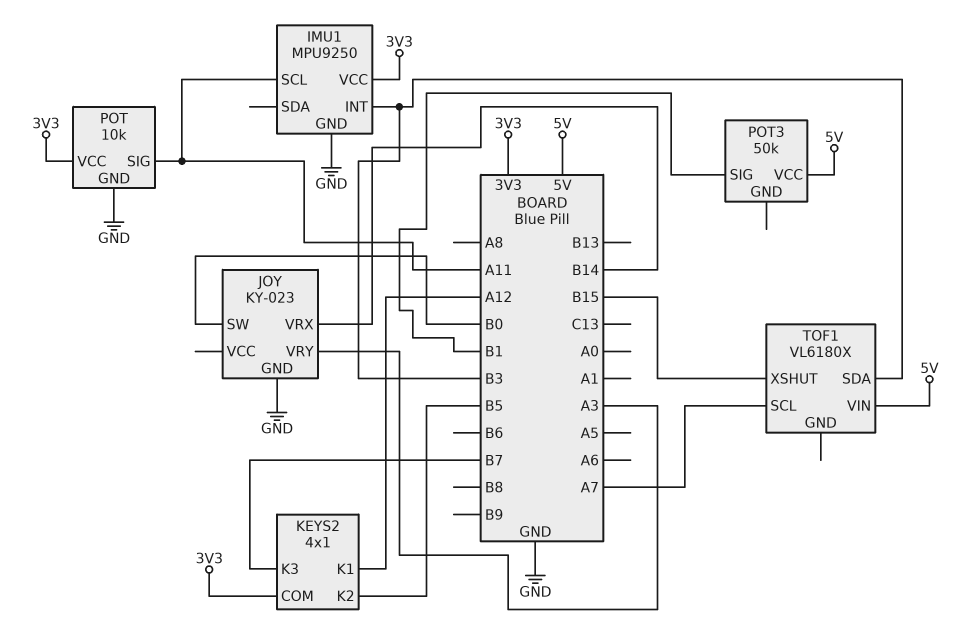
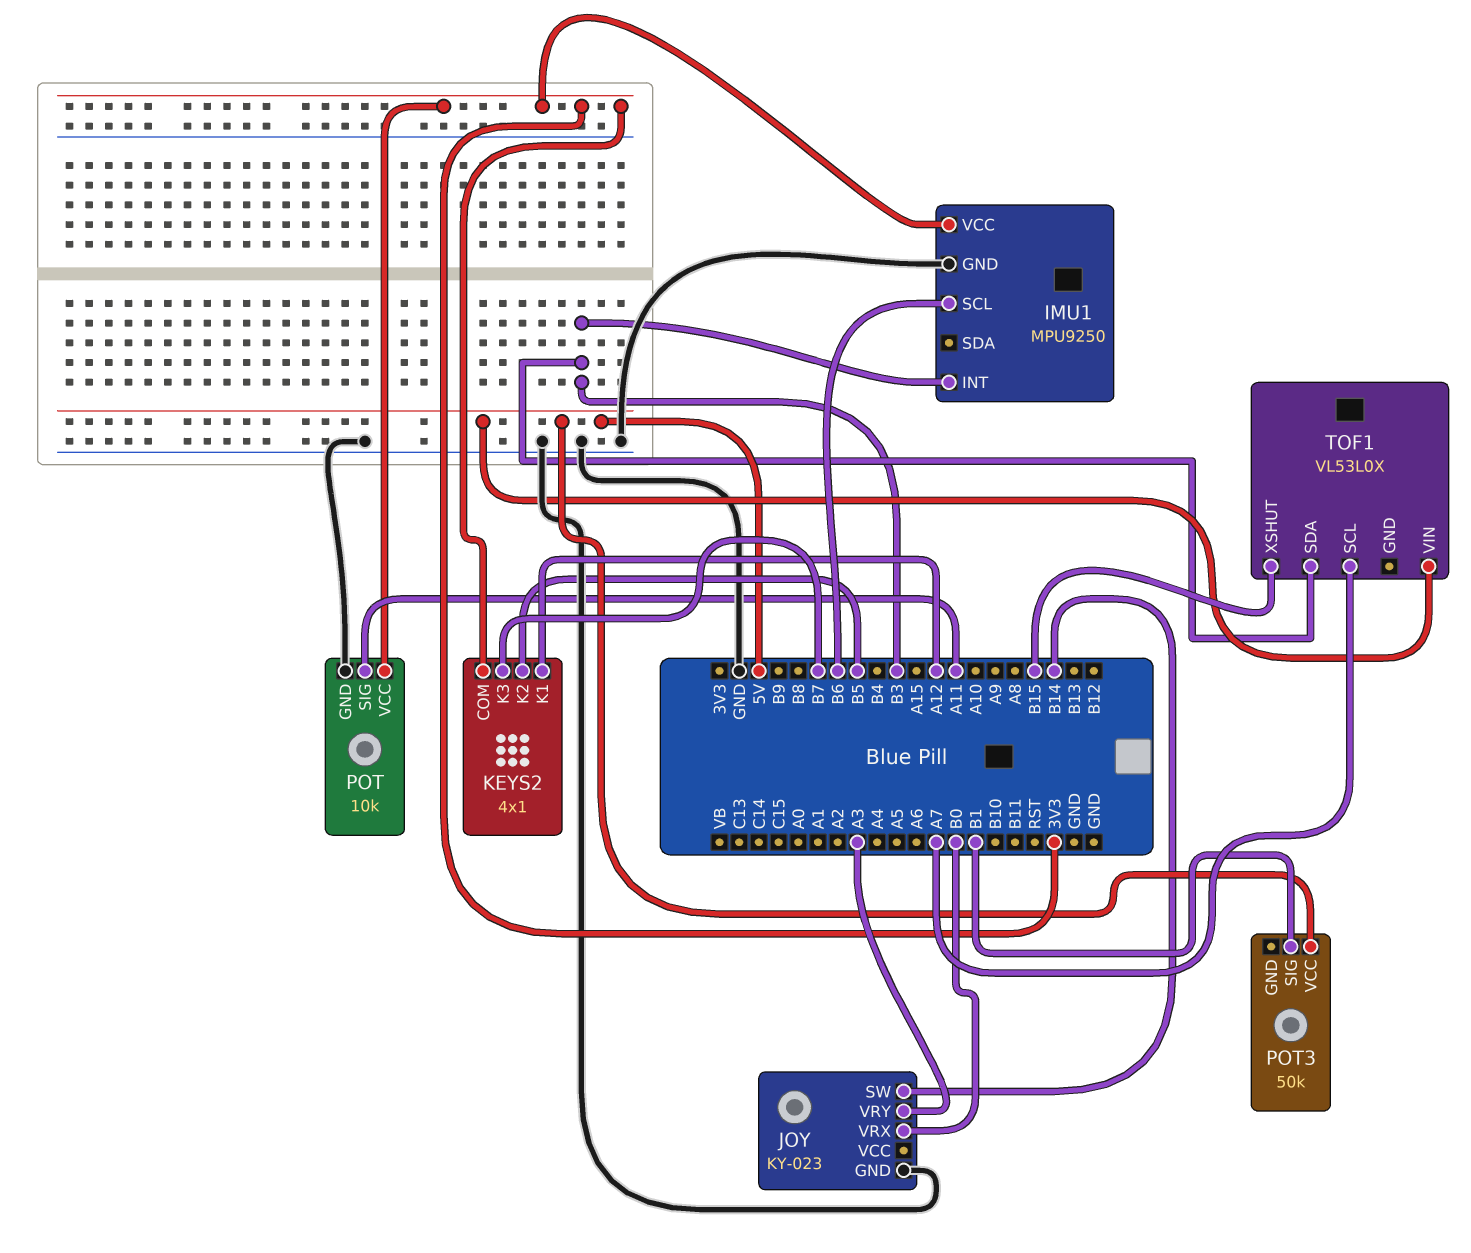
IMU1 pin SCL: A11 -> B6
JOY pin SW: B0 -> B14
JOY pin VRX: B14 -> B0
TOF1: VL6180X -> VL53L0X

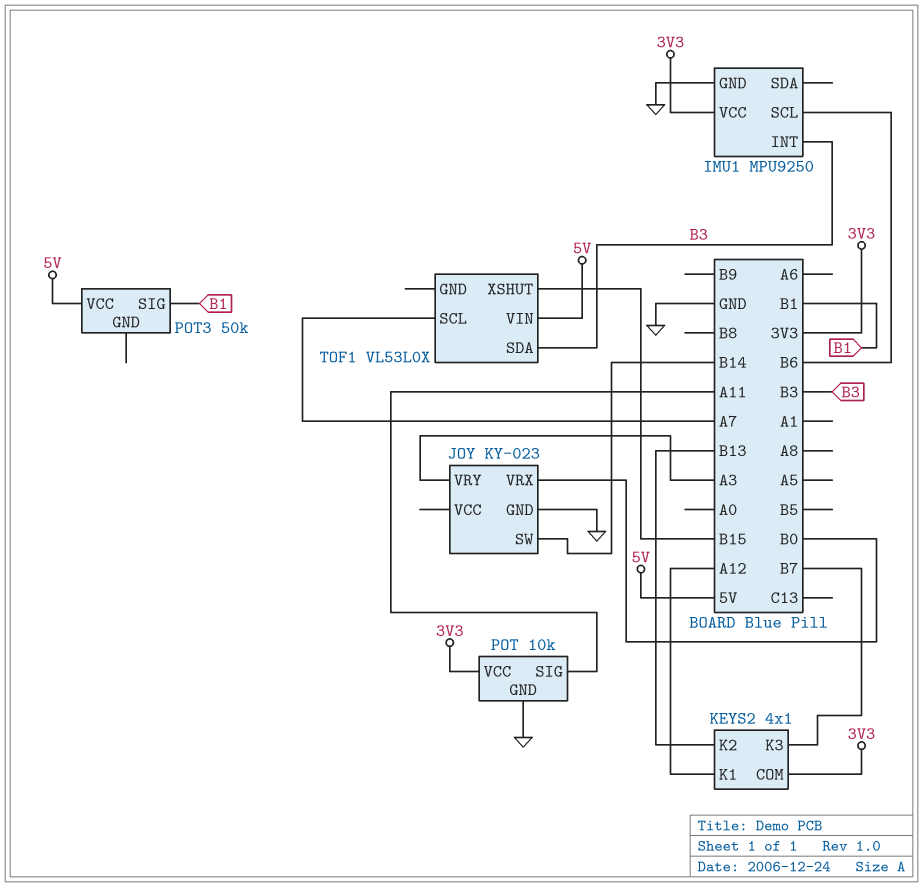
KEYS2 pin K2: B5 -> B13

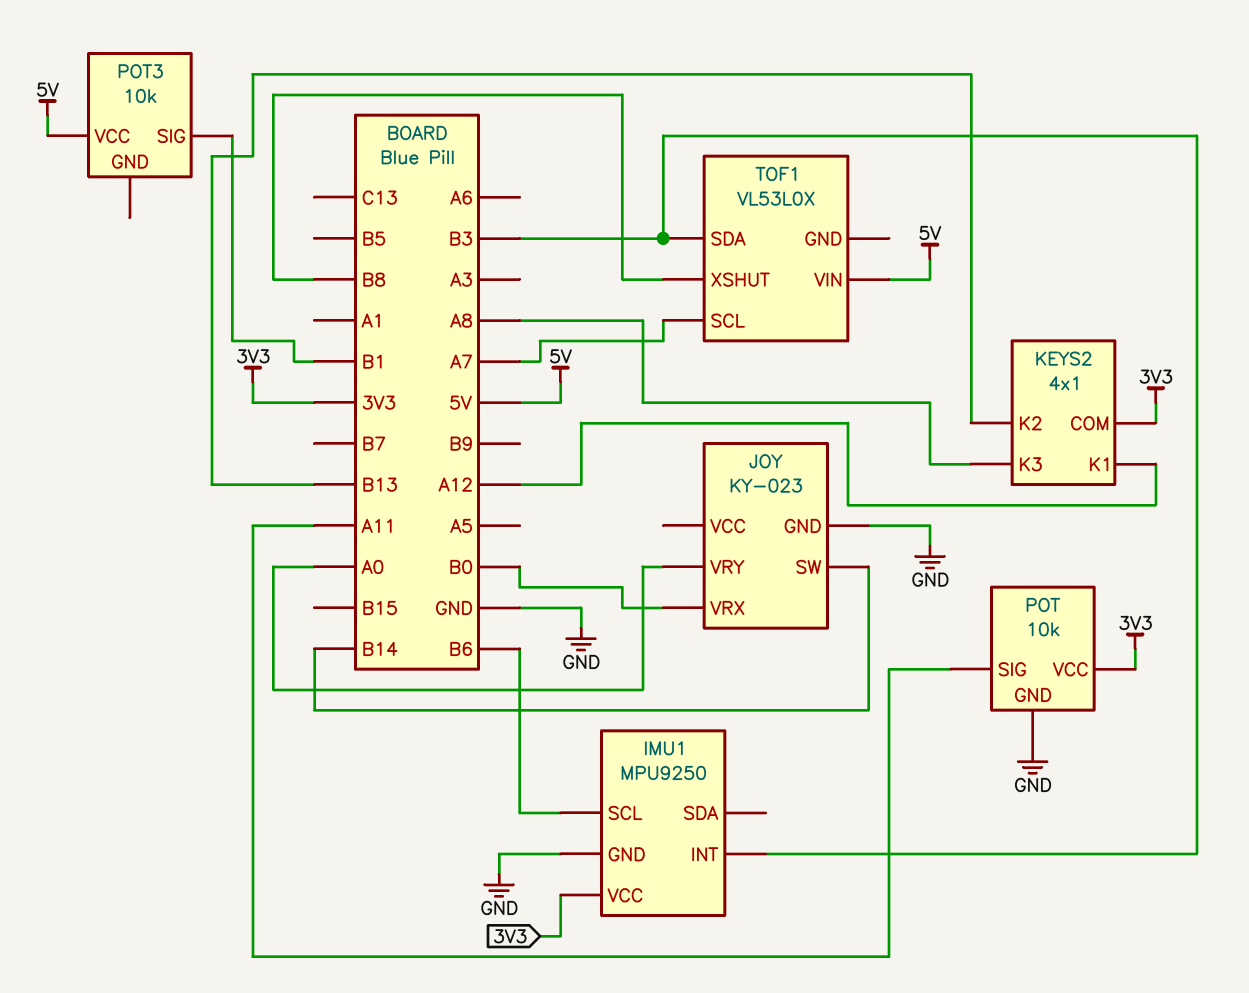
JOY pin VRY: A3 -> A0
KEYS2 pin K3: B7 -> A8
POT3: 50k -> 10k
TOF1 pin XSHUT: B15 -> B8

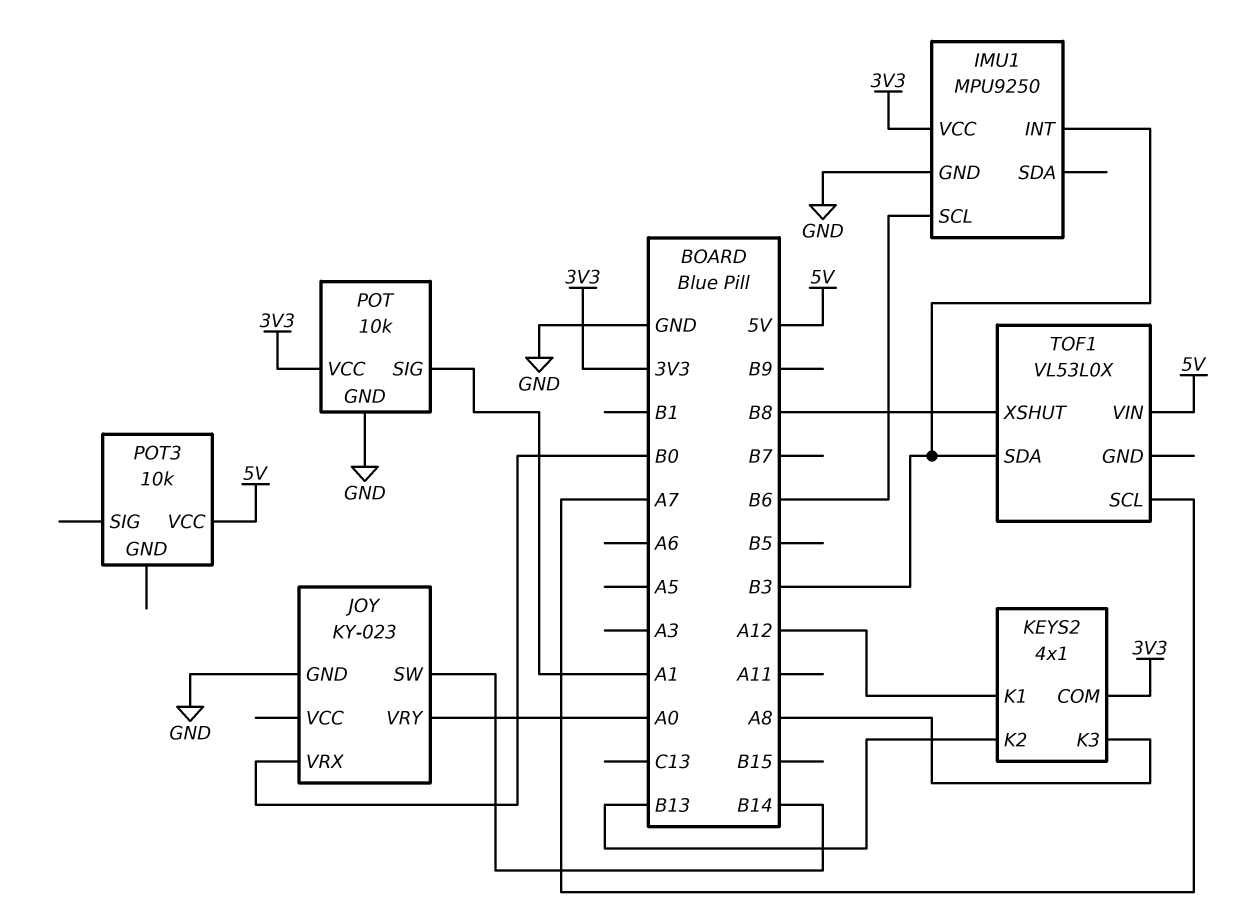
POT pin SIG: A11 -> A1
POT3 pin SIG: B1 -> none

